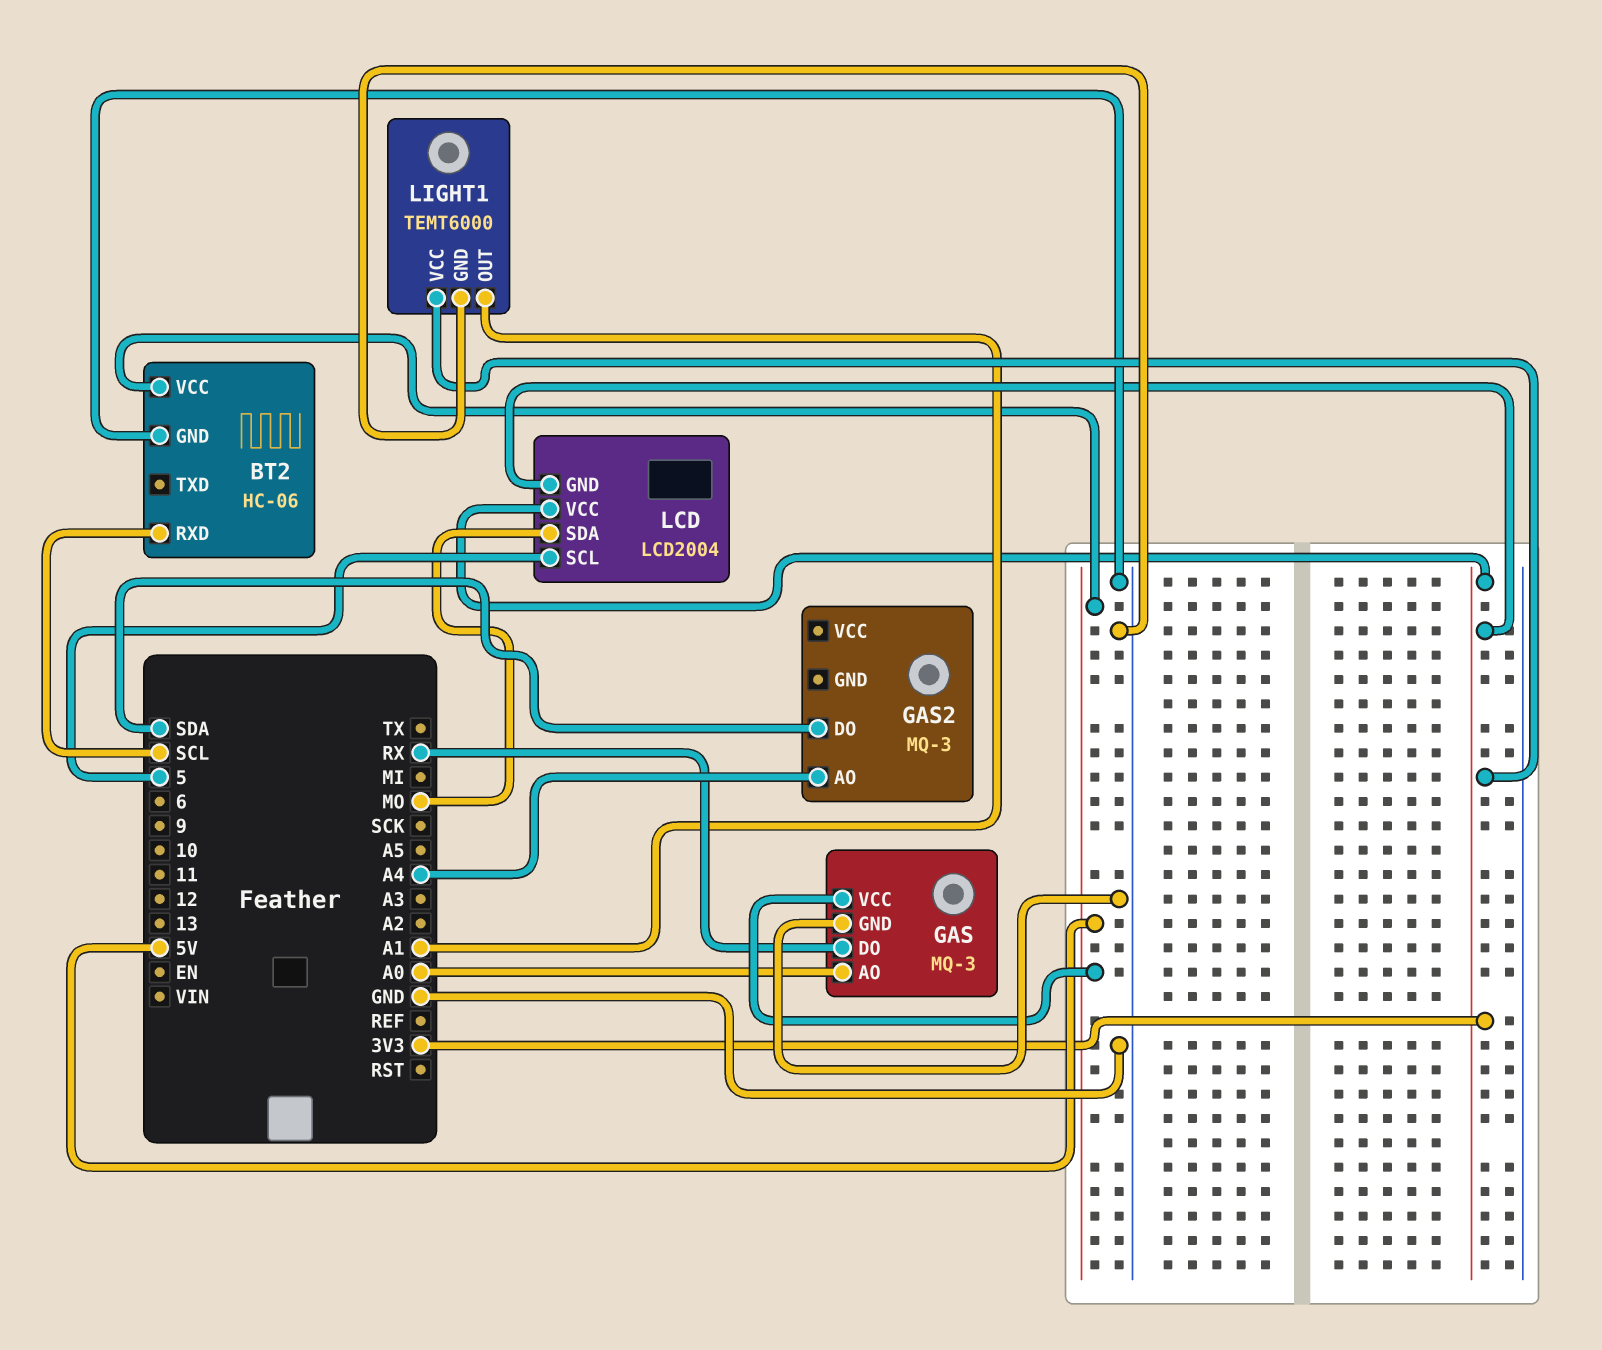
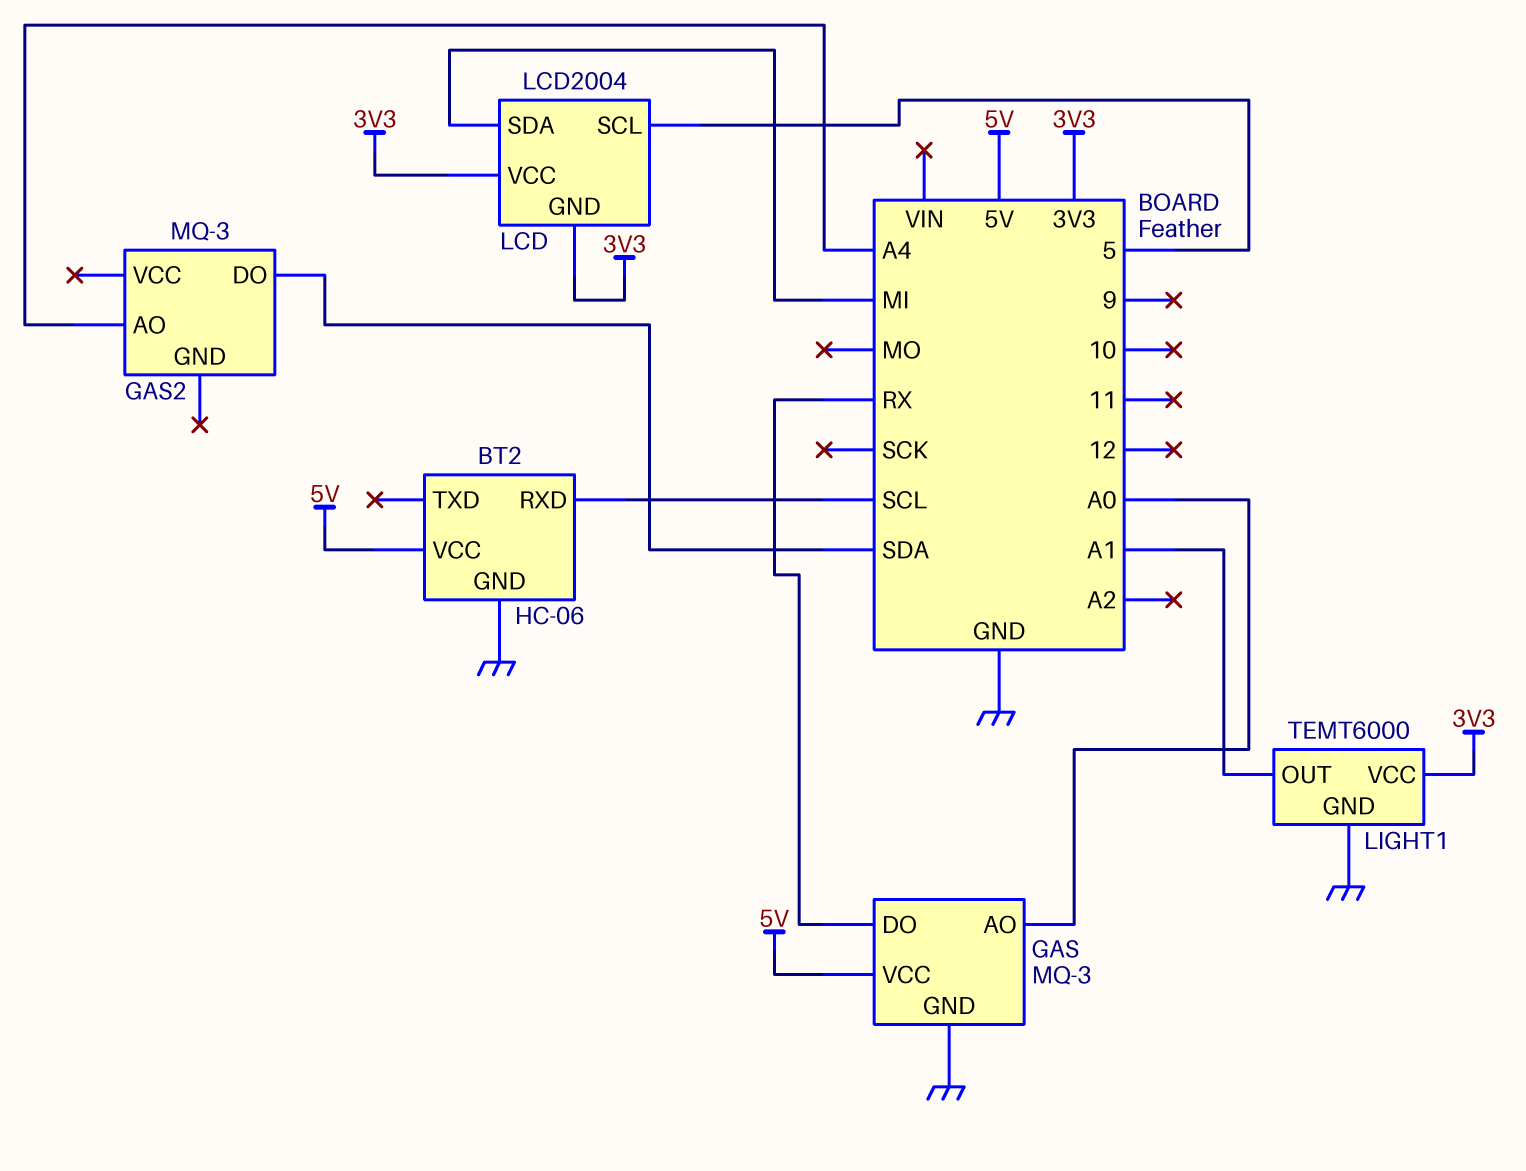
LCD pin SDA: MO -> MI

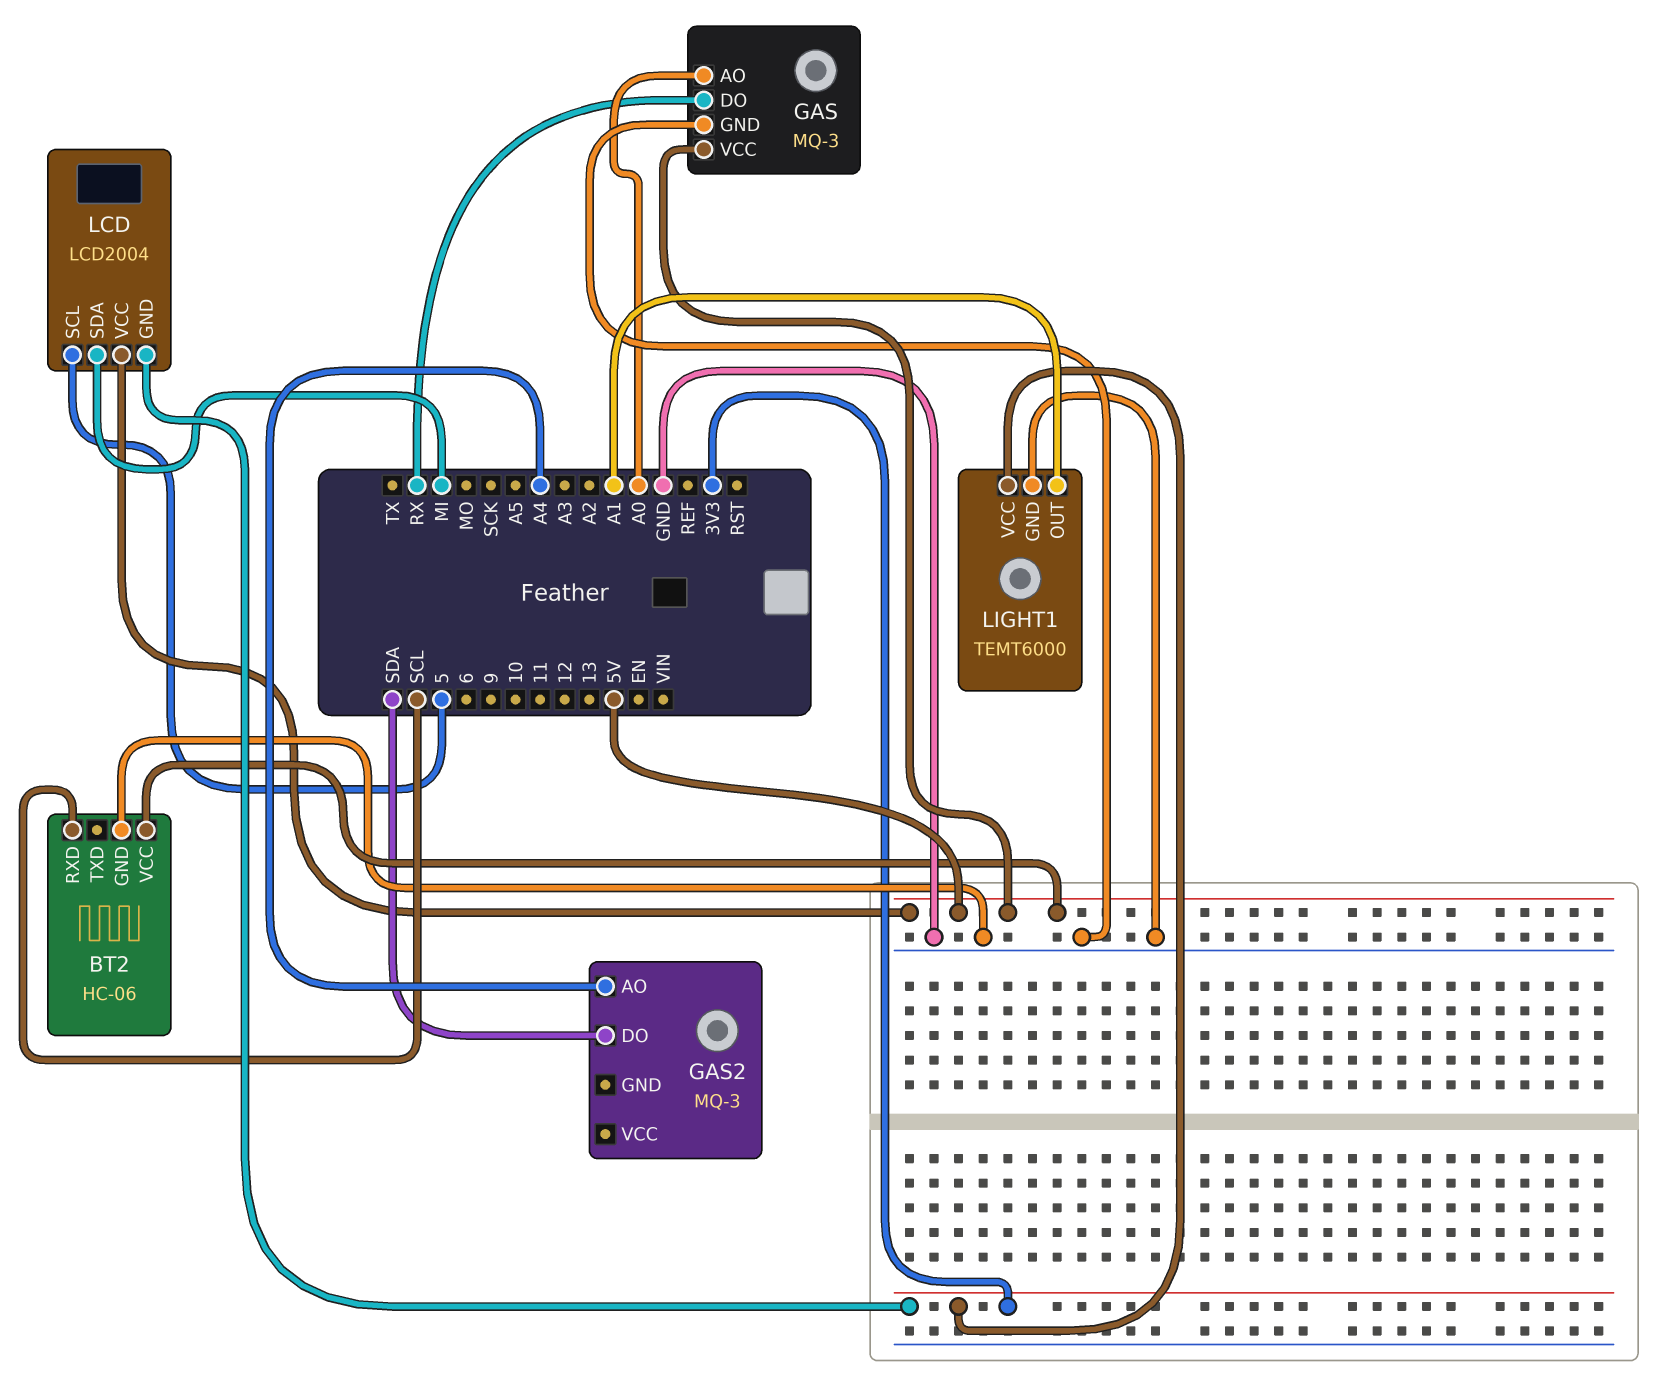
LCD pin VCC: 3V3 -> 5V

